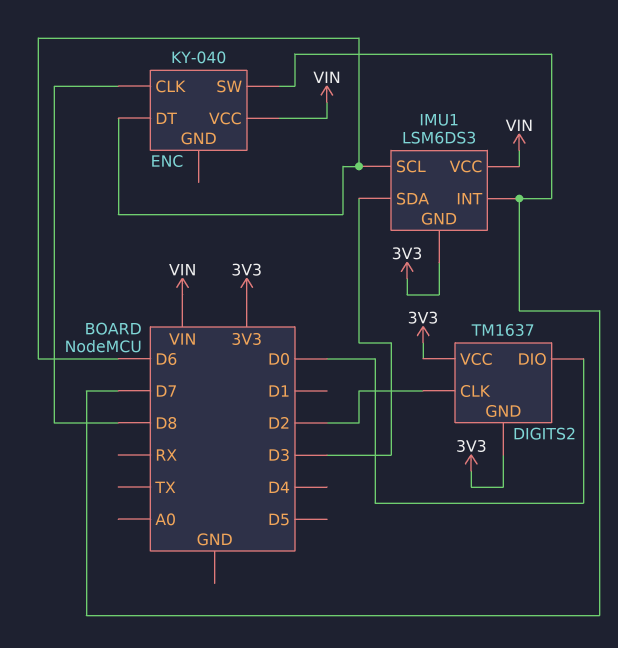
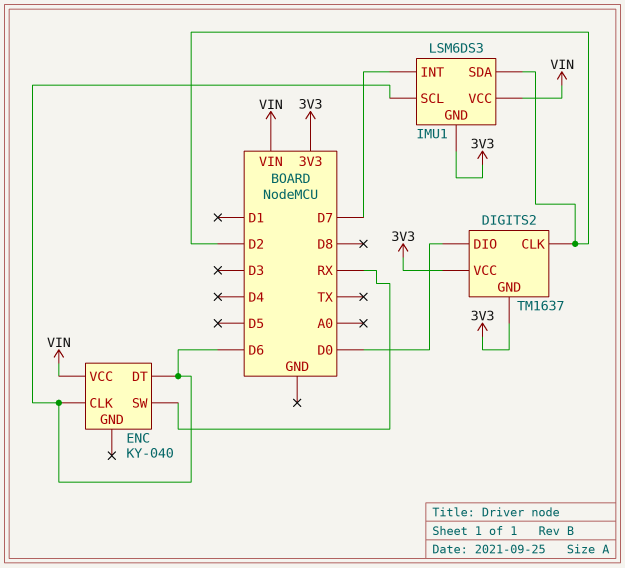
ENC pin CLK: D8 -> D6
ENC pin SW: D7 -> RX
IMU1 pin SDA: D3 -> D2

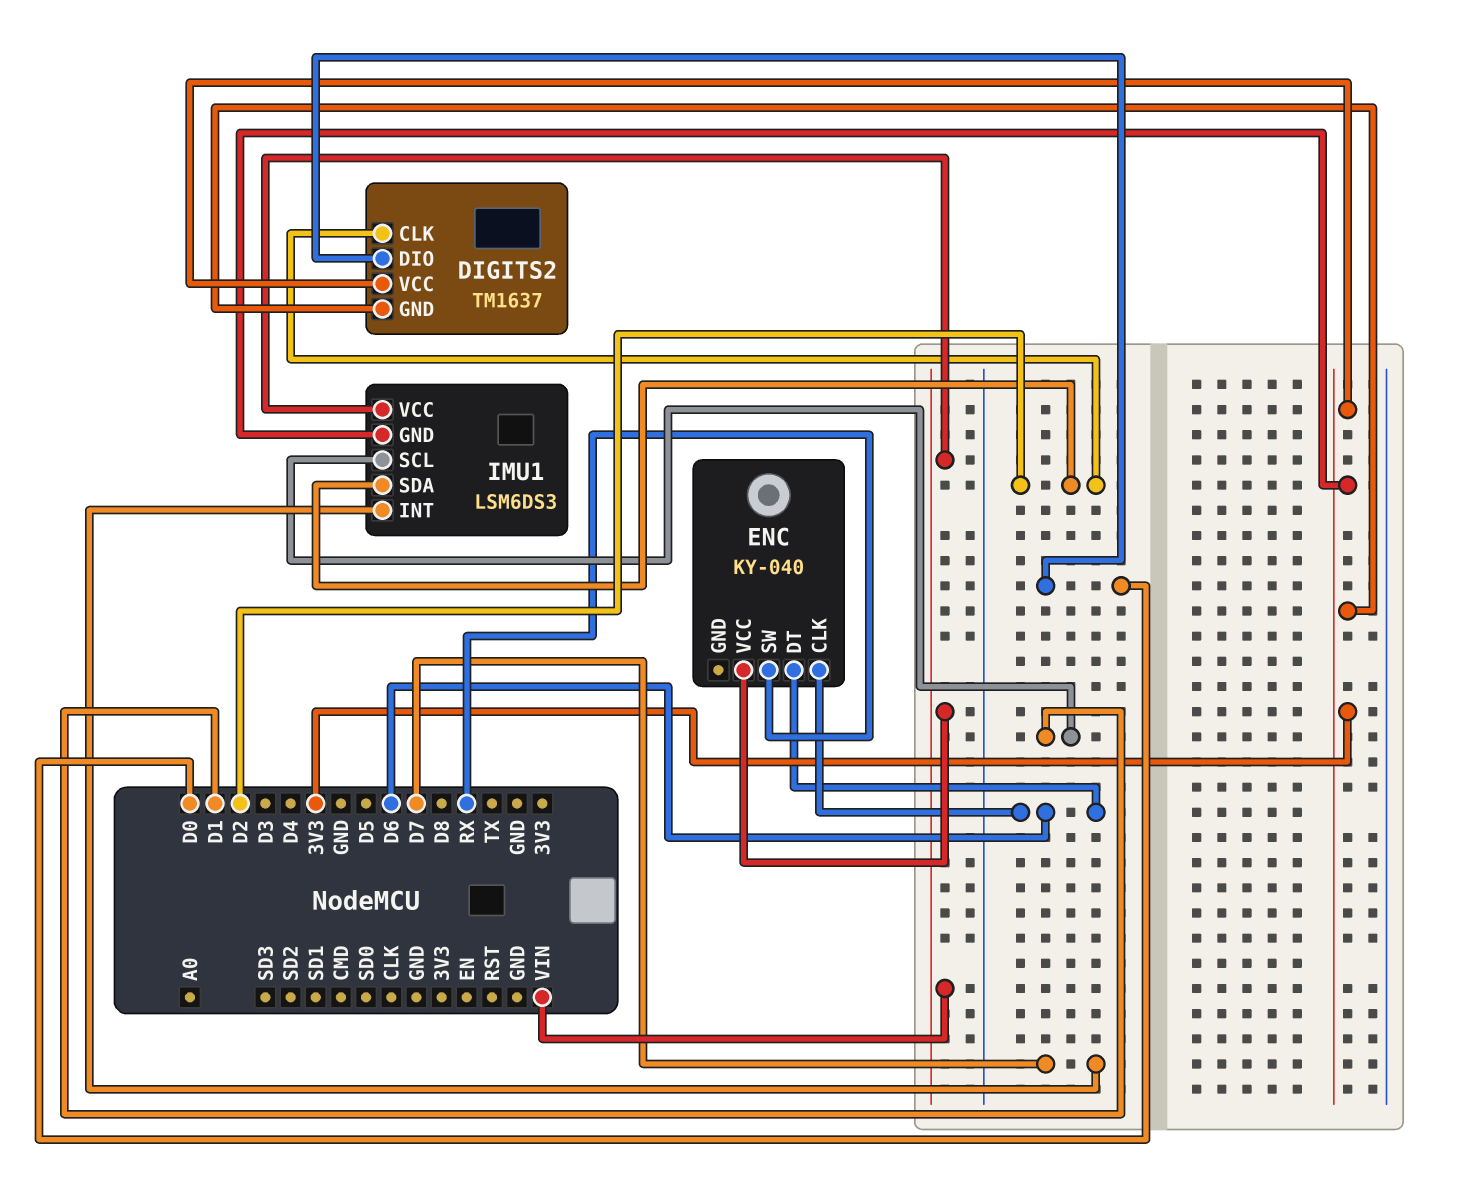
IMU1 pin SCL: D6 -> D1

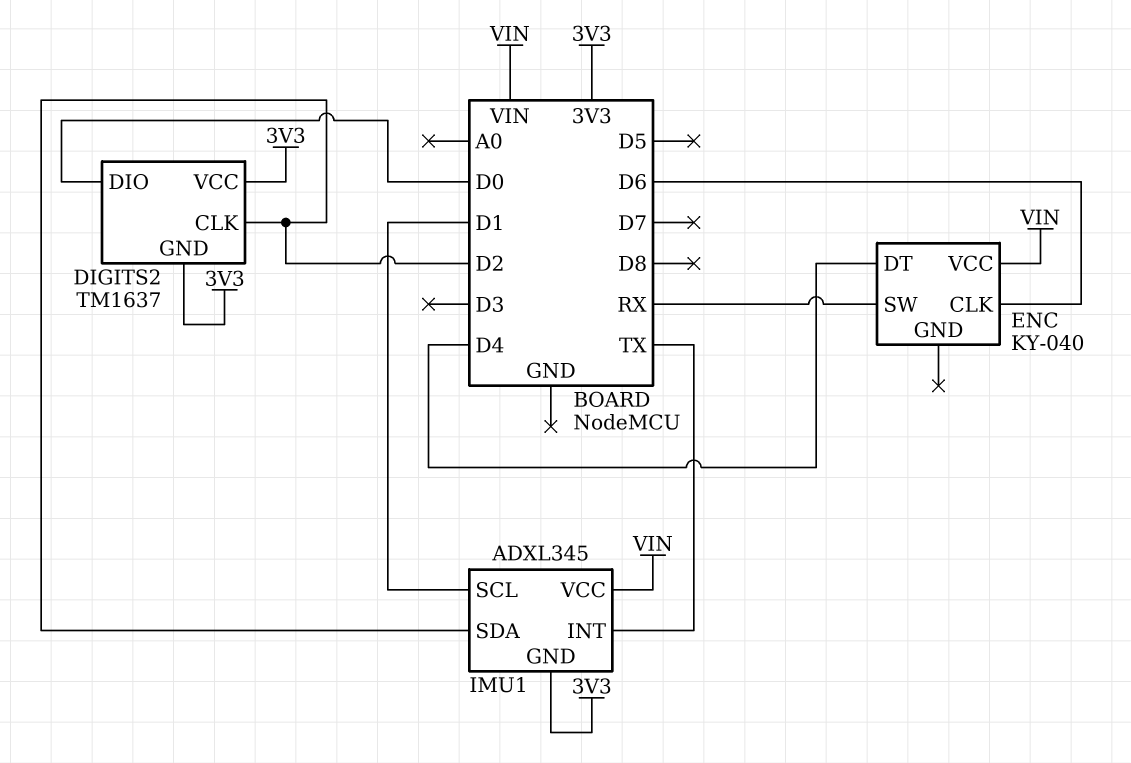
ENC pin DT: D6 -> D4
IMU1: LSM6DS3 -> ADXL345
IMU1 pin INT: D7 -> TX

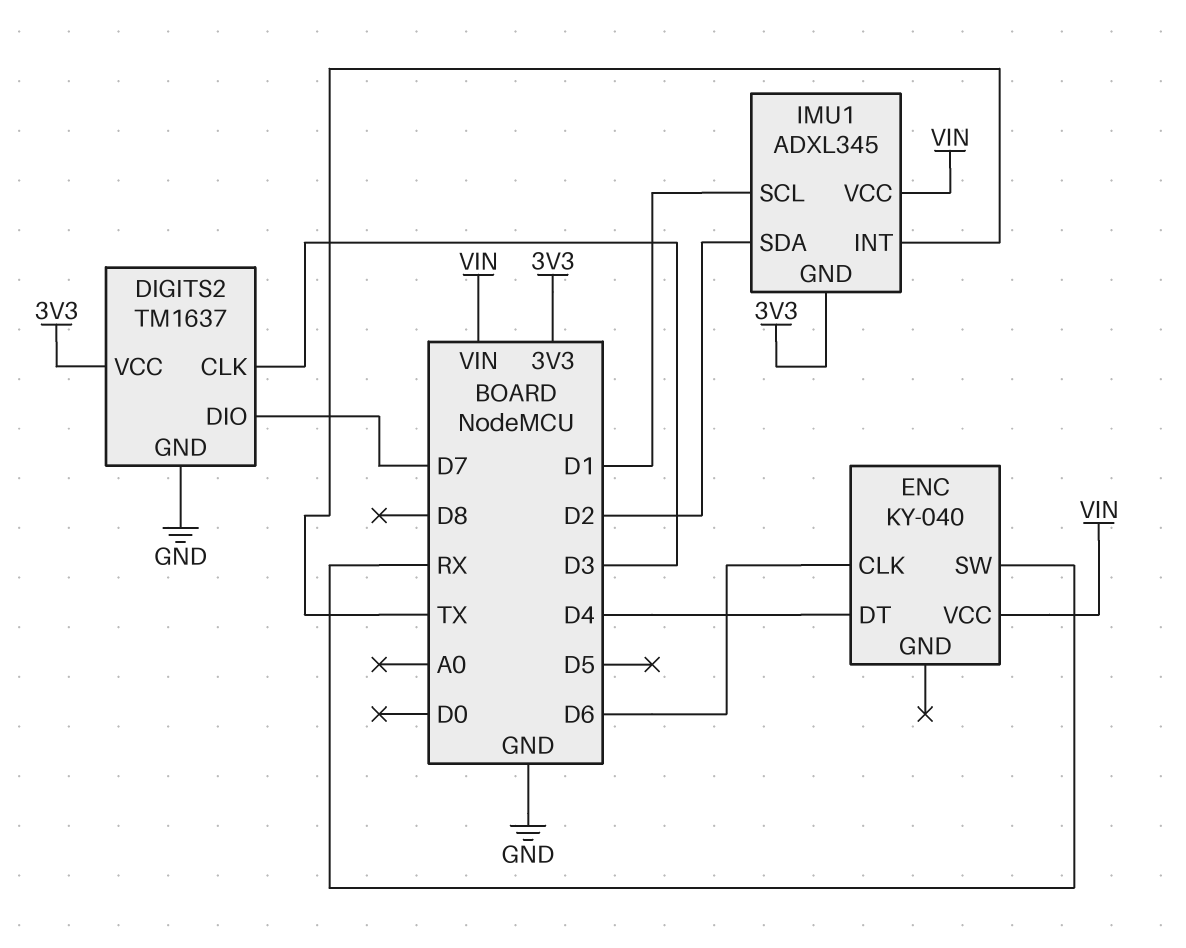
DIGITS2 pin CLK: D2 -> D3
DIGITS2 pin DIO: D0 -> D7
DIGITS2 pin GND: 3V3 -> GND

